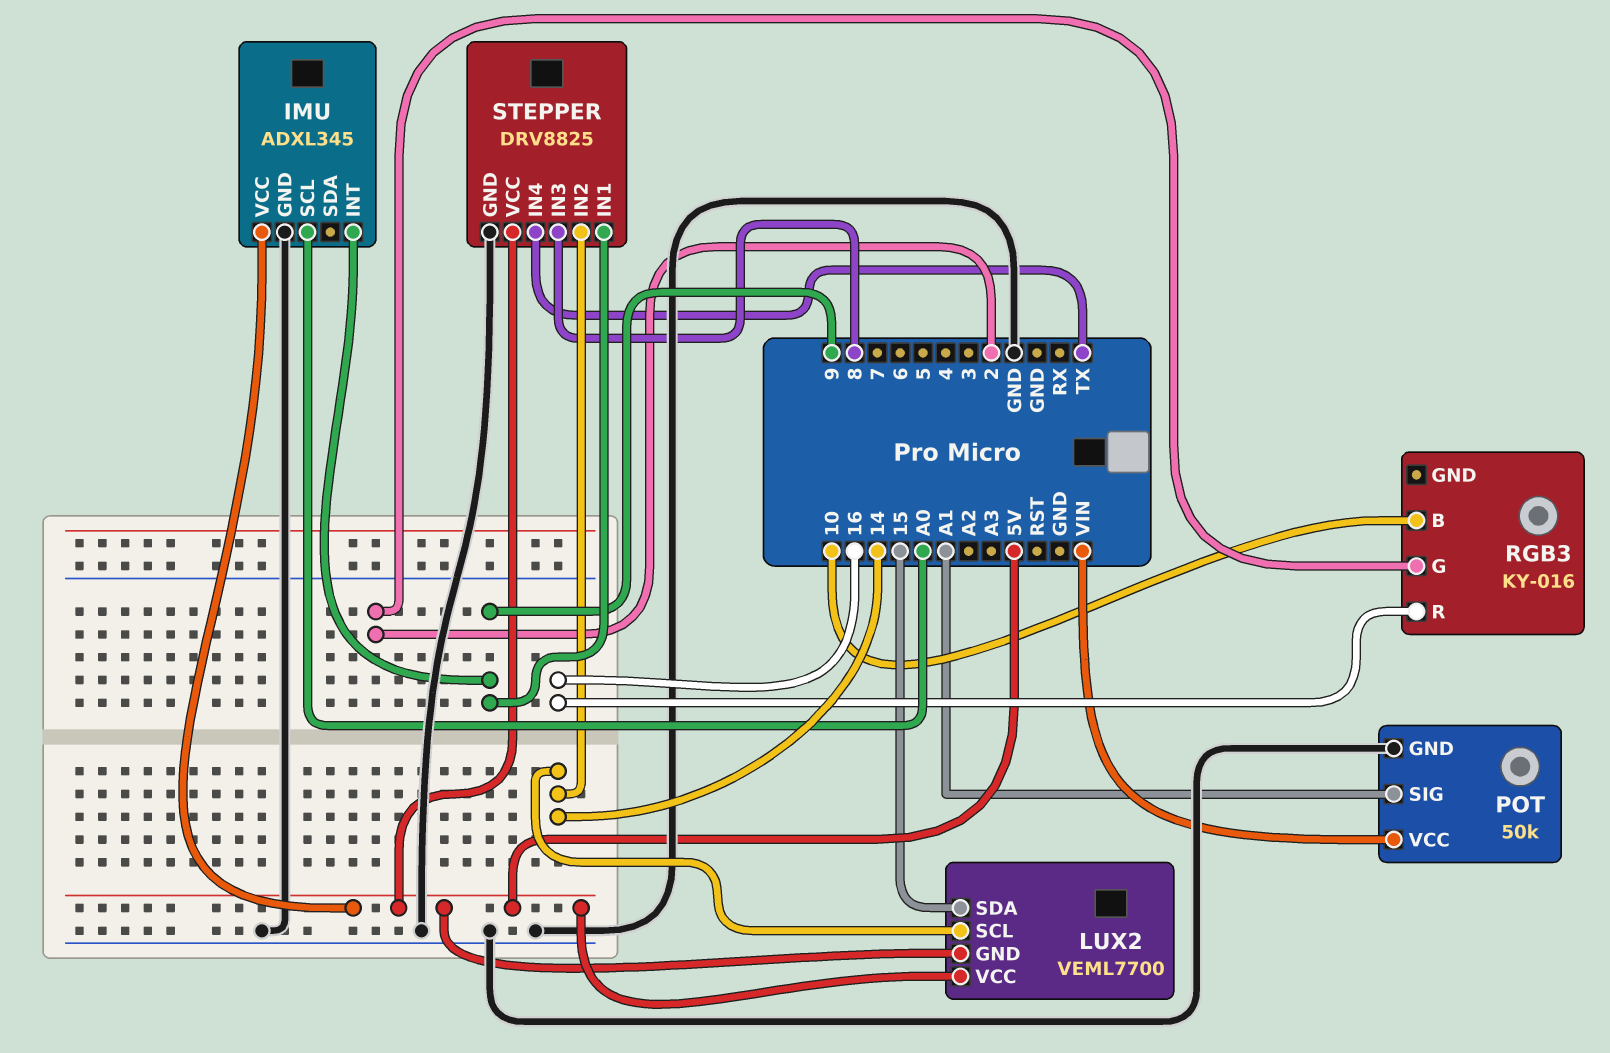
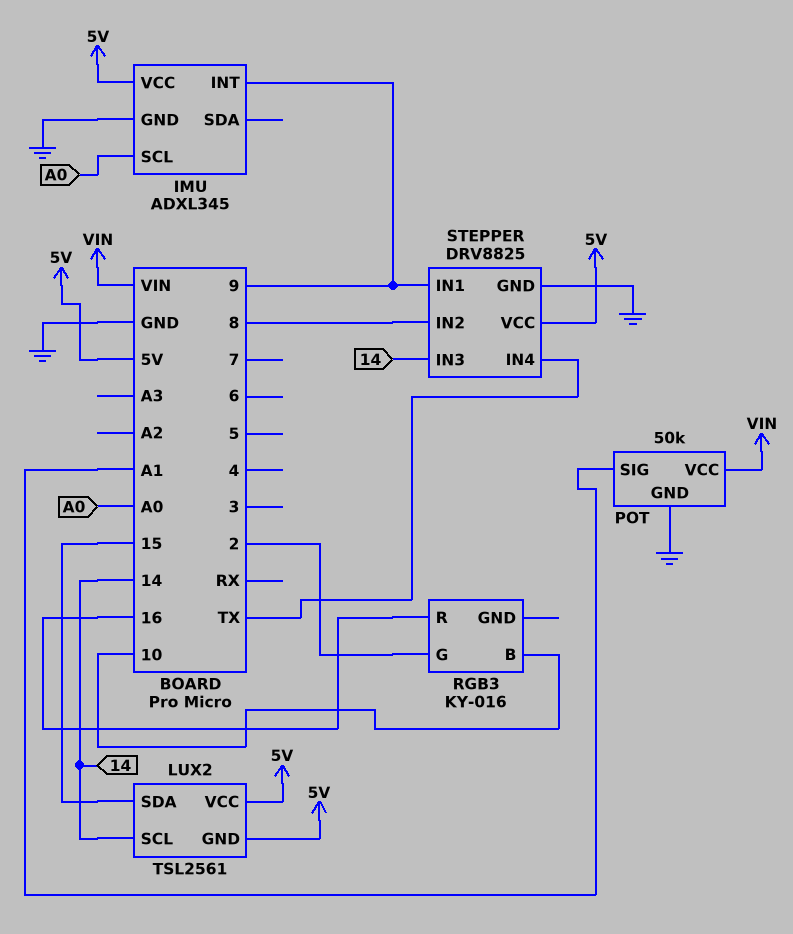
LUX2: VEML7700 -> TSL2561
STEPPER pin IN2: 14 -> 8
STEPPER pin IN3: 8 -> 14

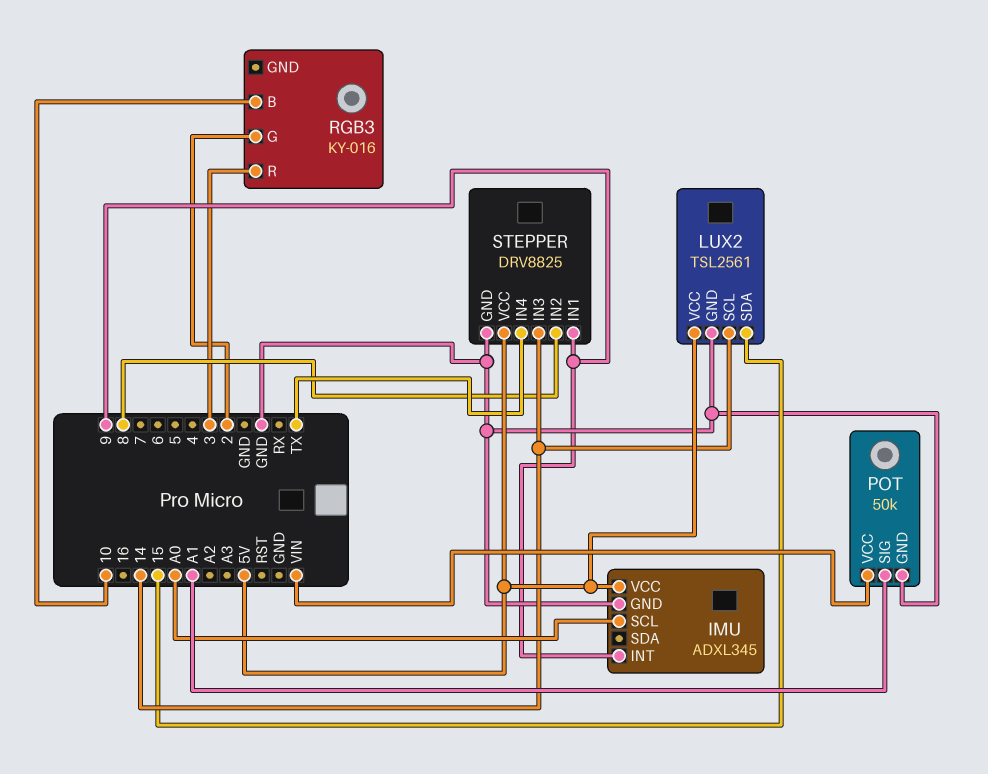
LUX2 pin GND: 5V -> GND
RGB3 pin R: 16 -> 3

